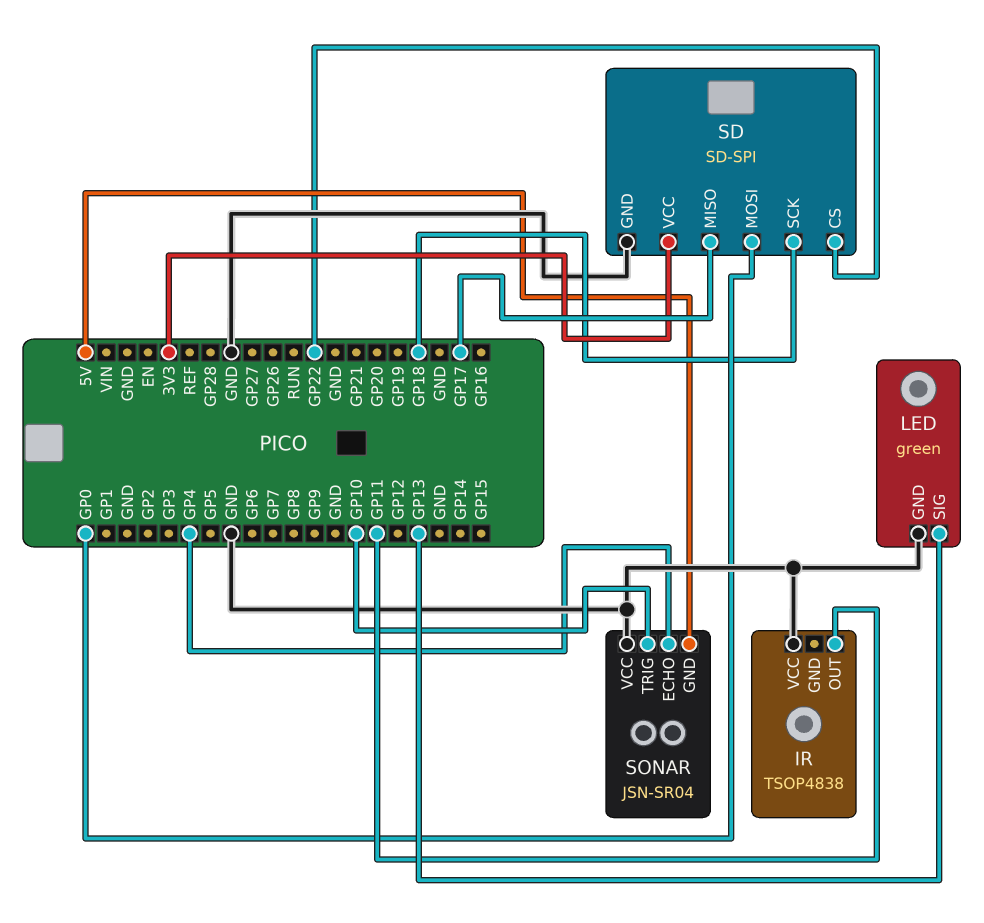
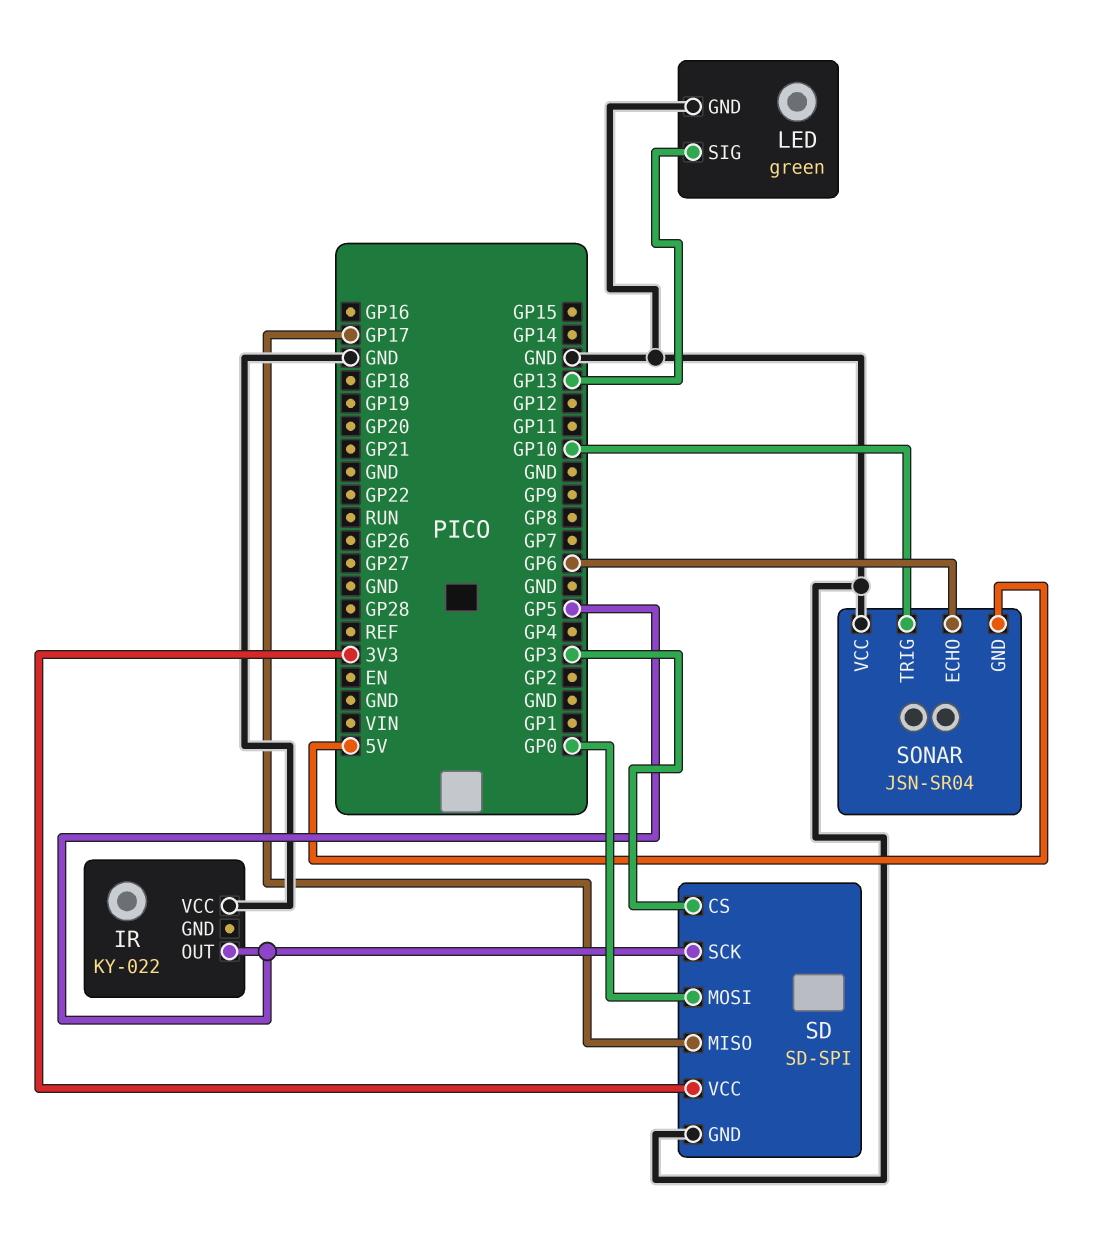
IR: TSOP4838 -> KY-022
IR pin OUT: GP11 -> GP5
SD pin CS: GP22 -> GP3
SD pin SCK: GP18 -> GP5
SONAR pin ECHO: GP4 -> GP6

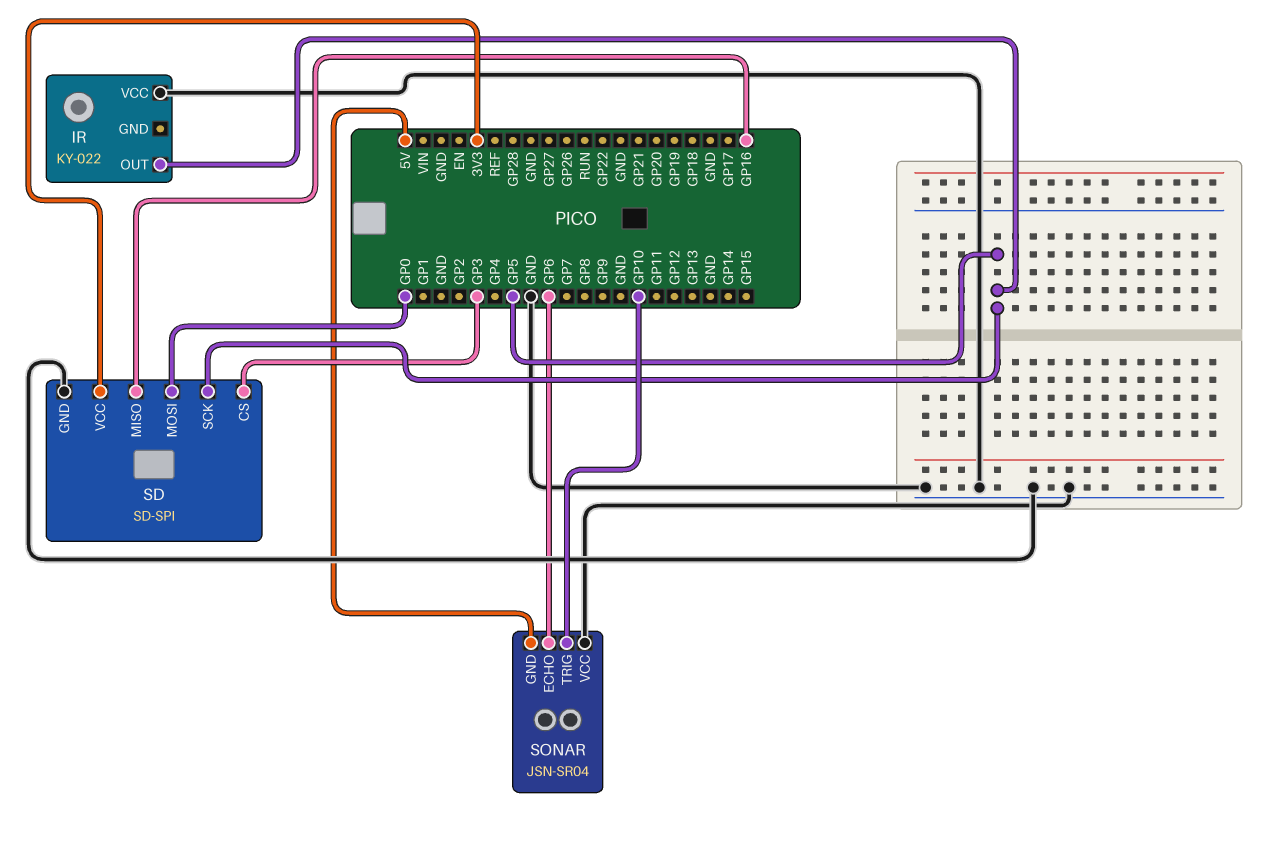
LED: green -> none
LED pin GND: GND -> none
LED pin SIG: GP13 -> none
SD pin MISO: GP17 -> GP16

